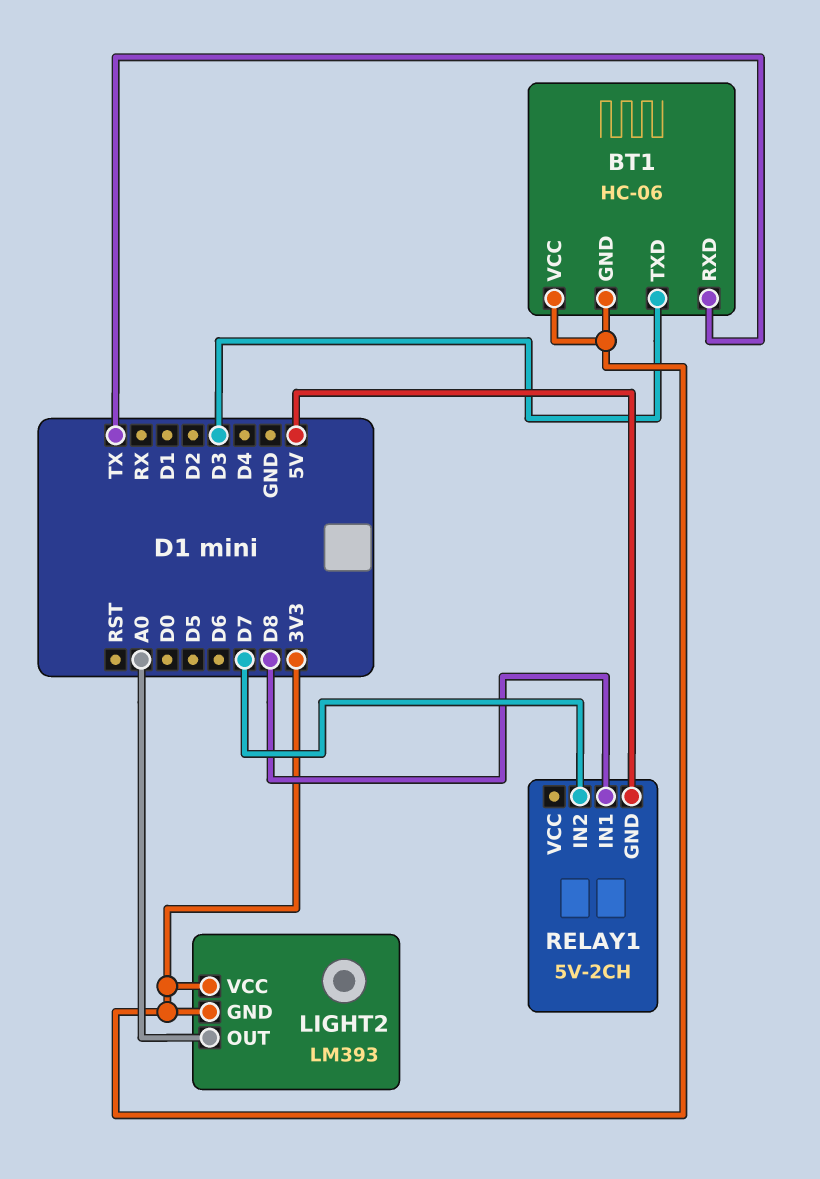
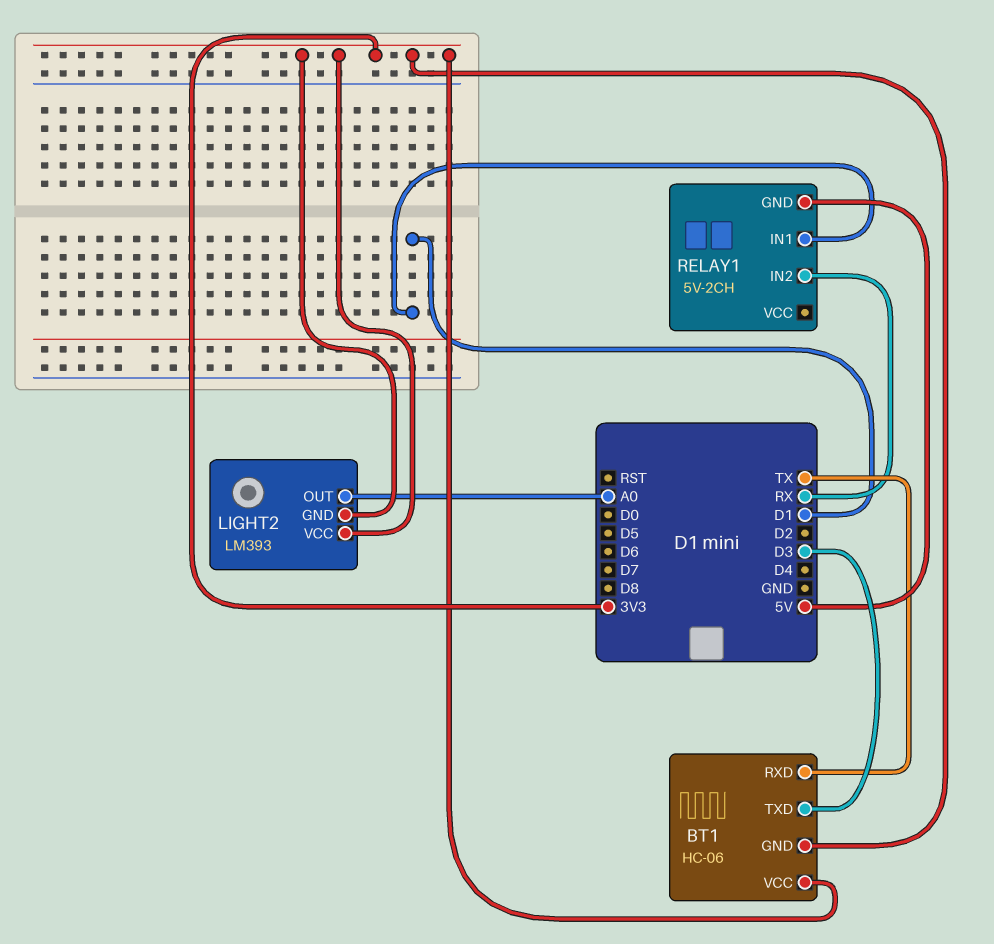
RELAY1 pin IN1: D8 -> D1
RELAY1 pin IN2: D7 -> RX

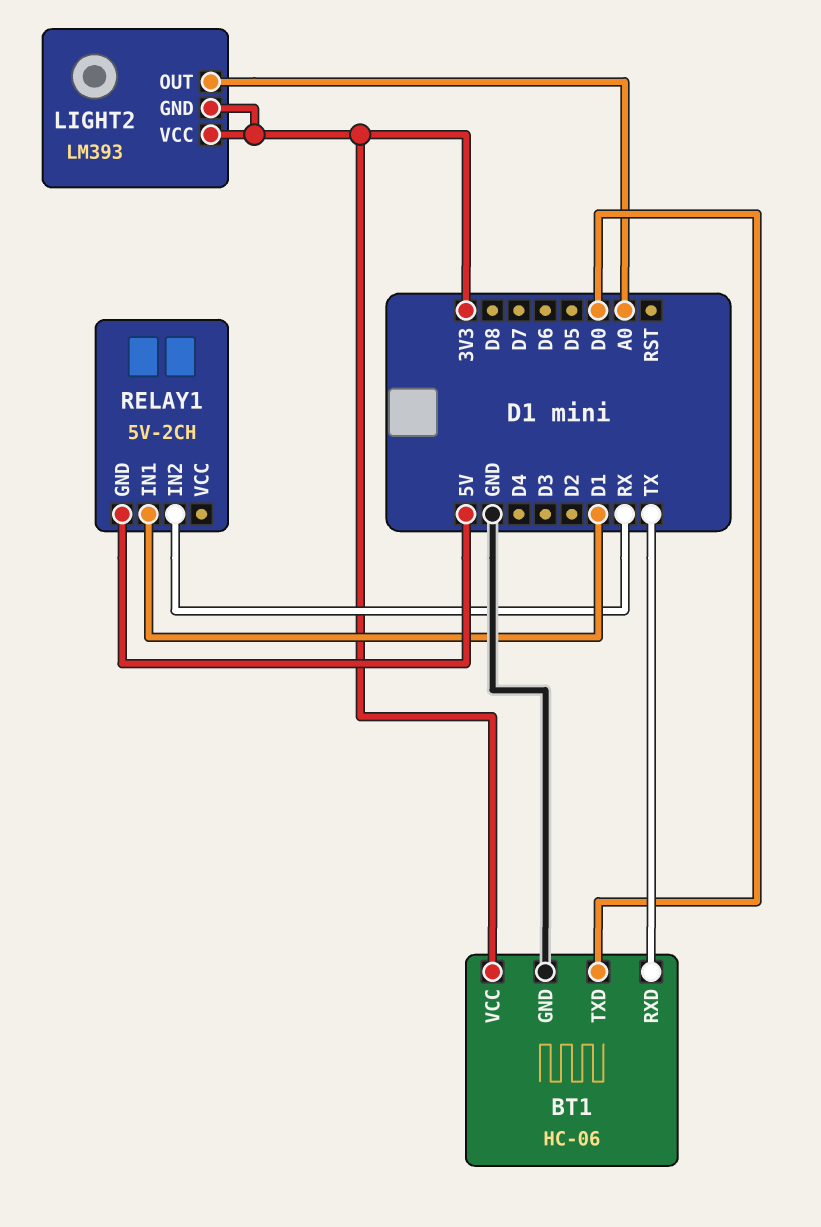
BT1 pin GND: 3V3 -> GND
BT1 pin TXD: D3 -> D0

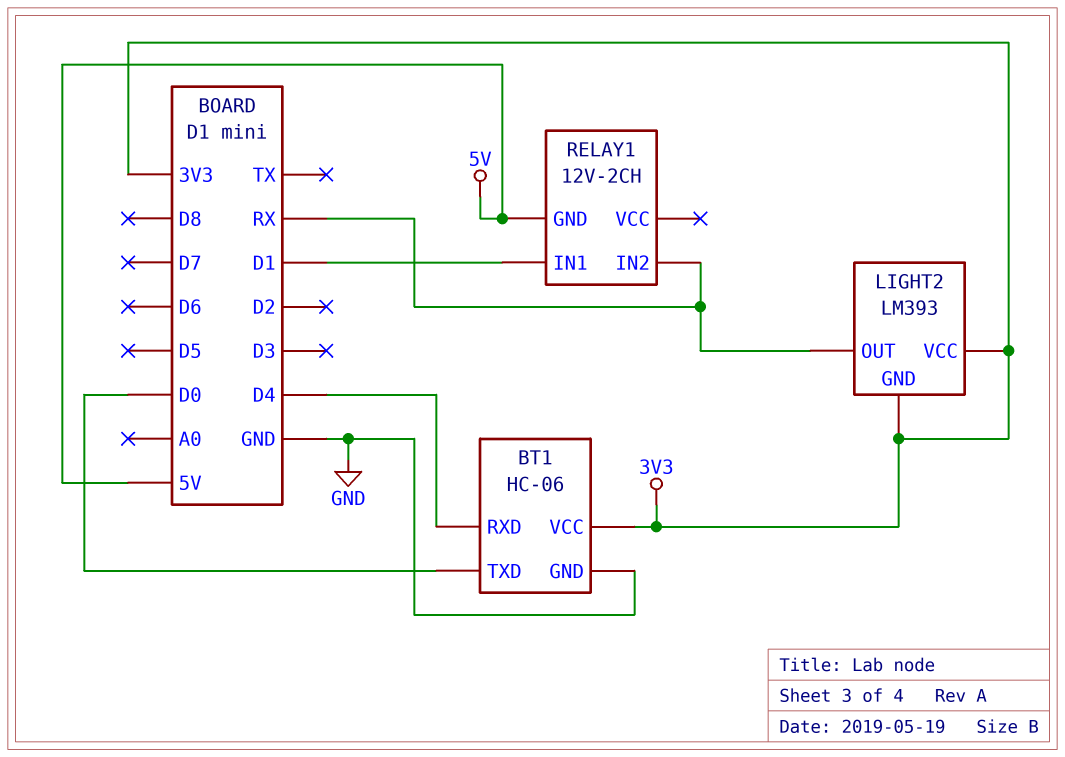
BT1 pin RXD: TX -> D4
LIGHT2 pin OUT: A0 -> RX
RELAY1: 5V-2CH -> 12V-2CH

